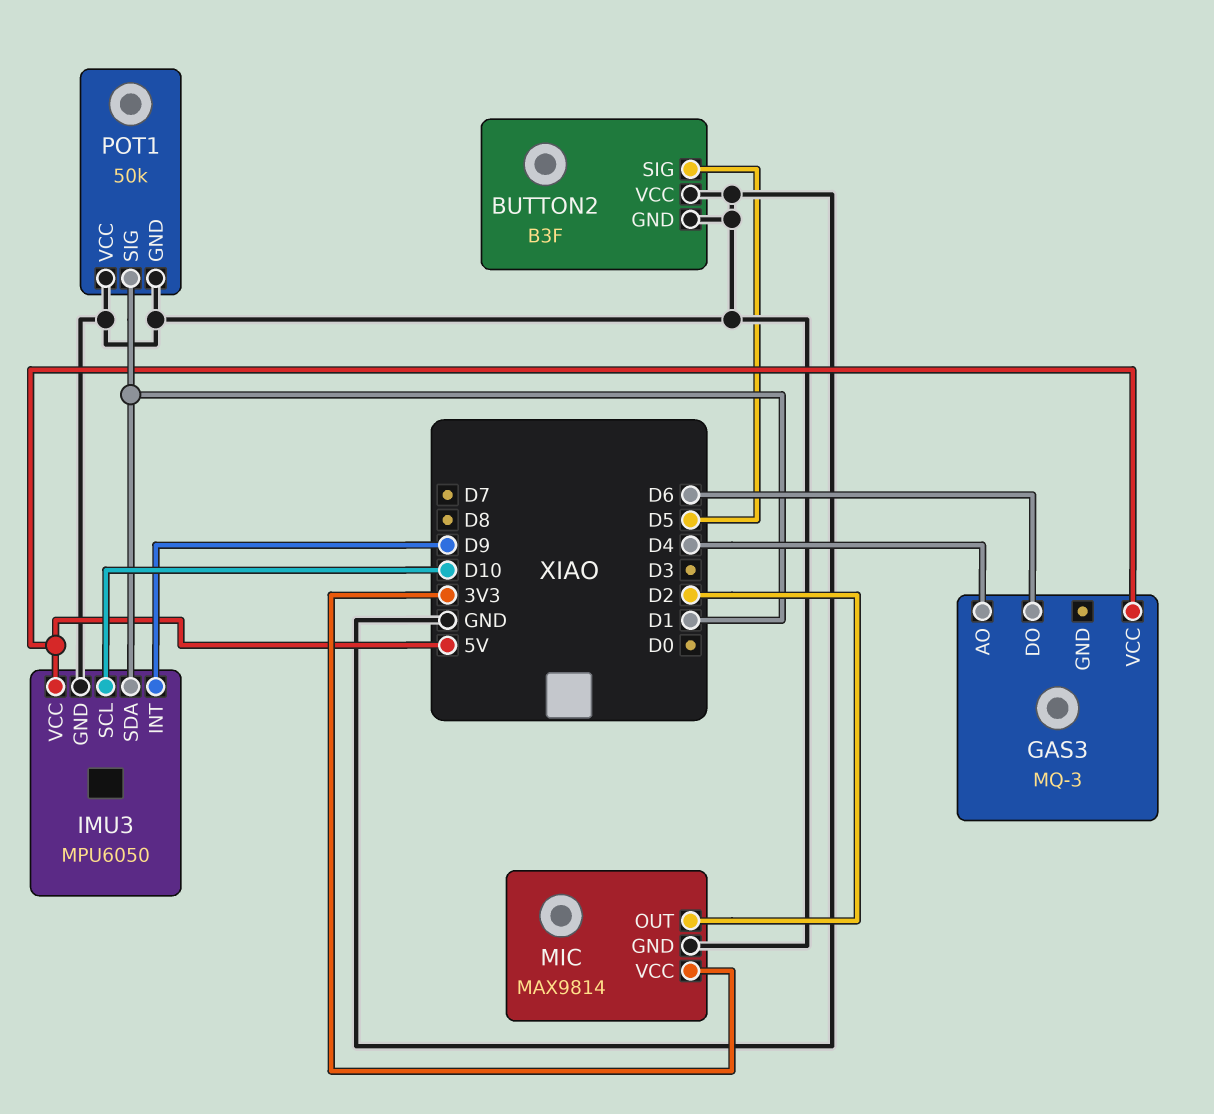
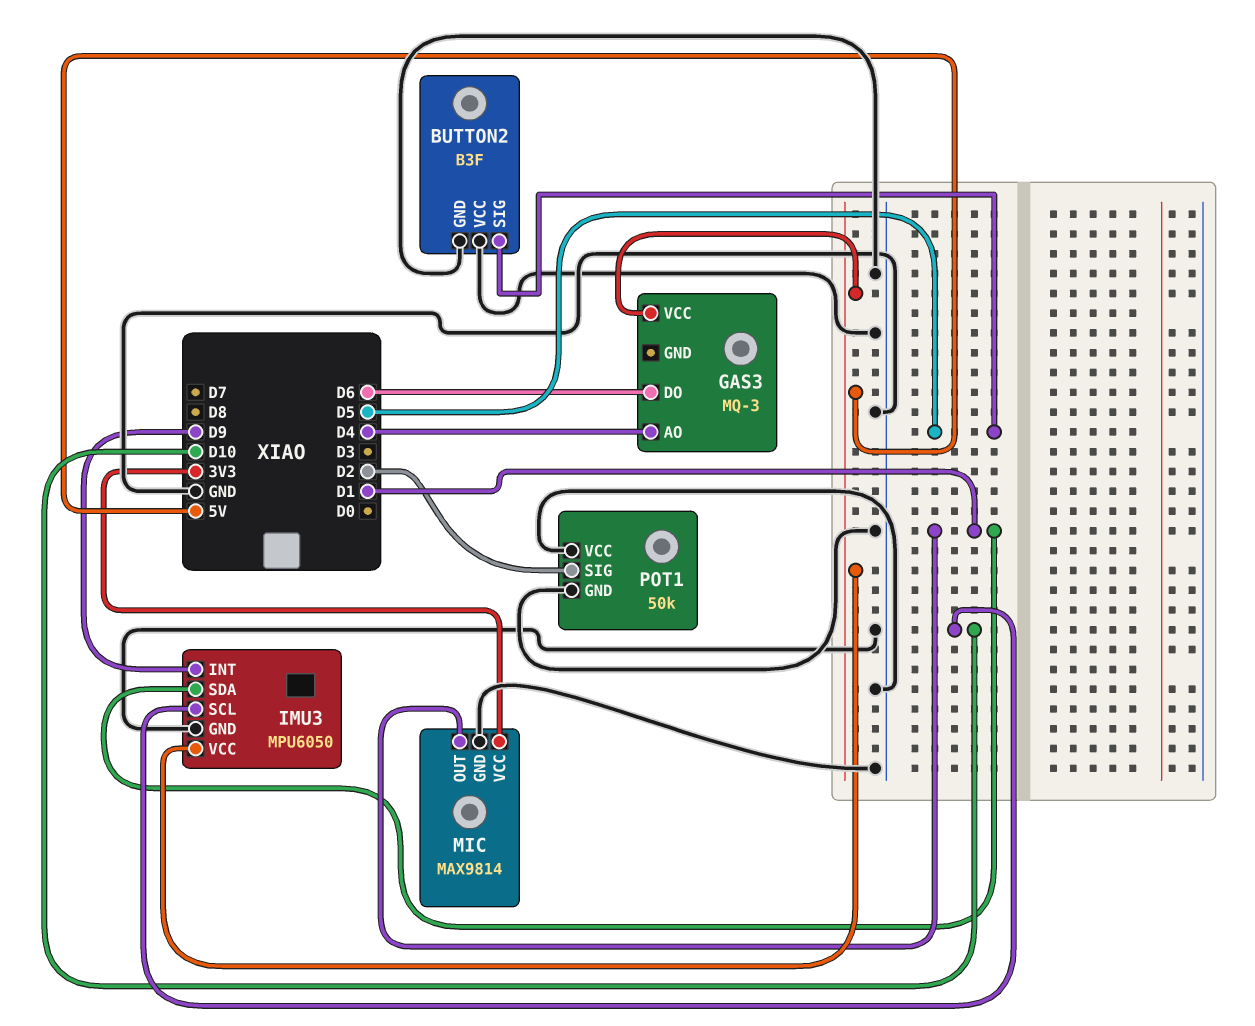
MIC pin OUT: D2 -> D1
POT1 pin SIG: D1 -> D2

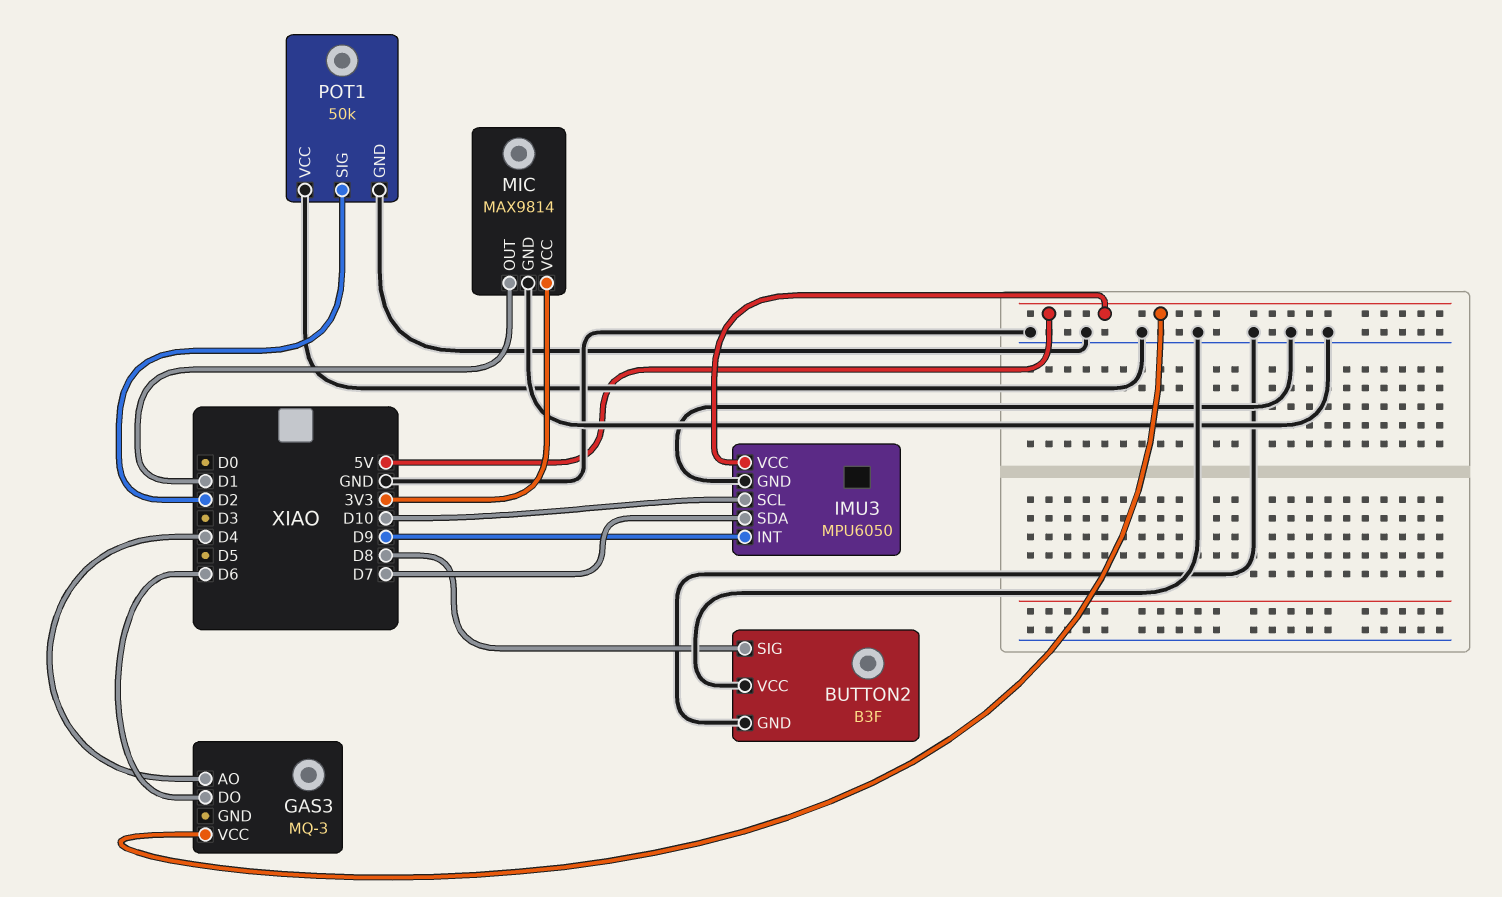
BUTTON2 pin SIG: D5 -> D8
IMU3 pin SDA: D1 -> D7

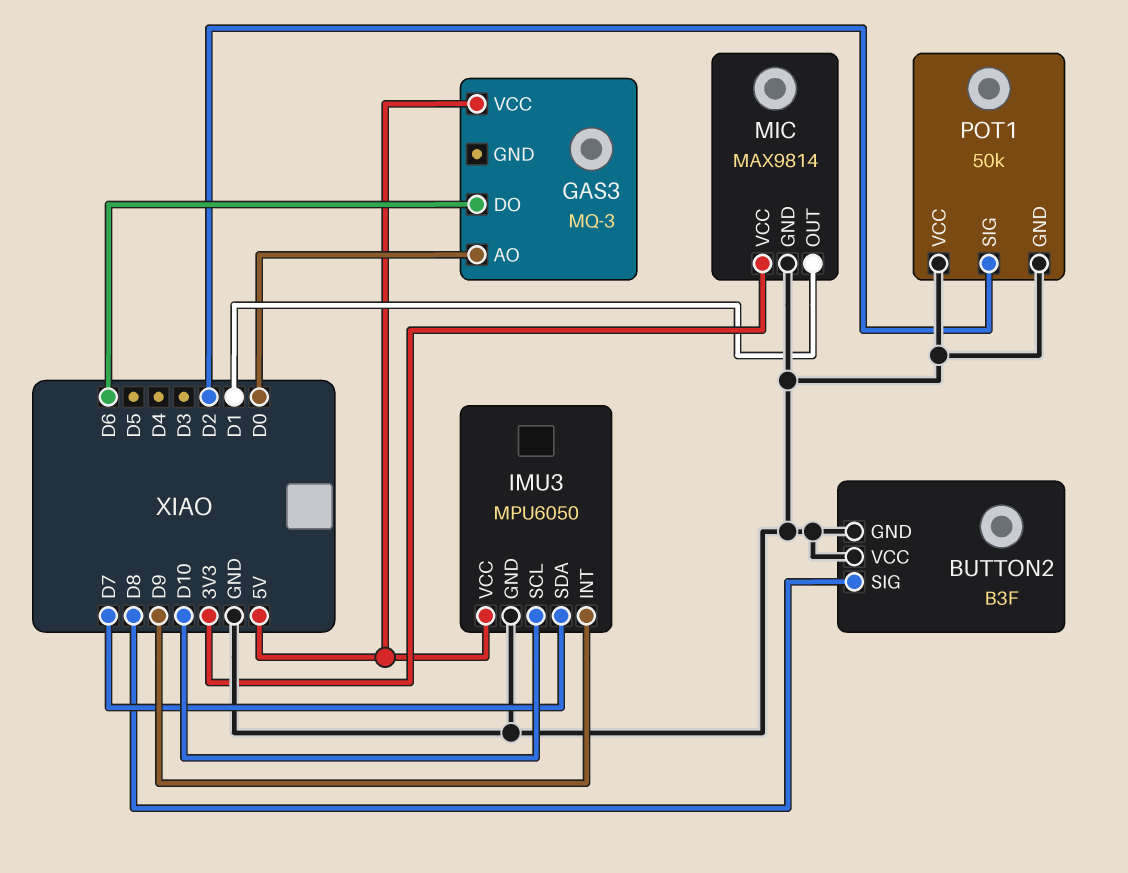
GAS3 pin AO: D4 -> D0

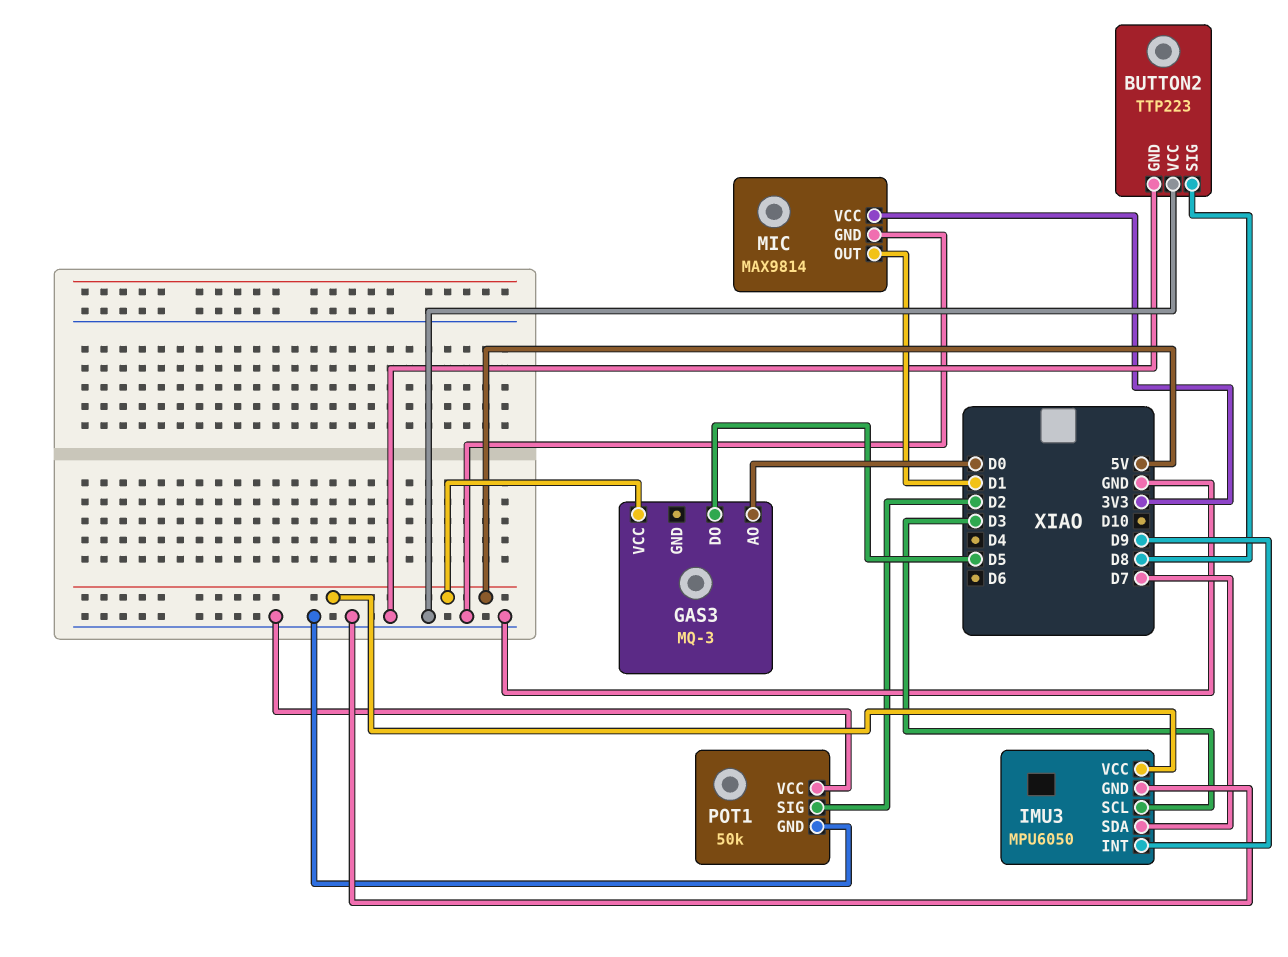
BUTTON2: B3F -> TTP223
GAS3 pin DO: D6 -> D5
IMU3 pin SCL: D10 -> D3

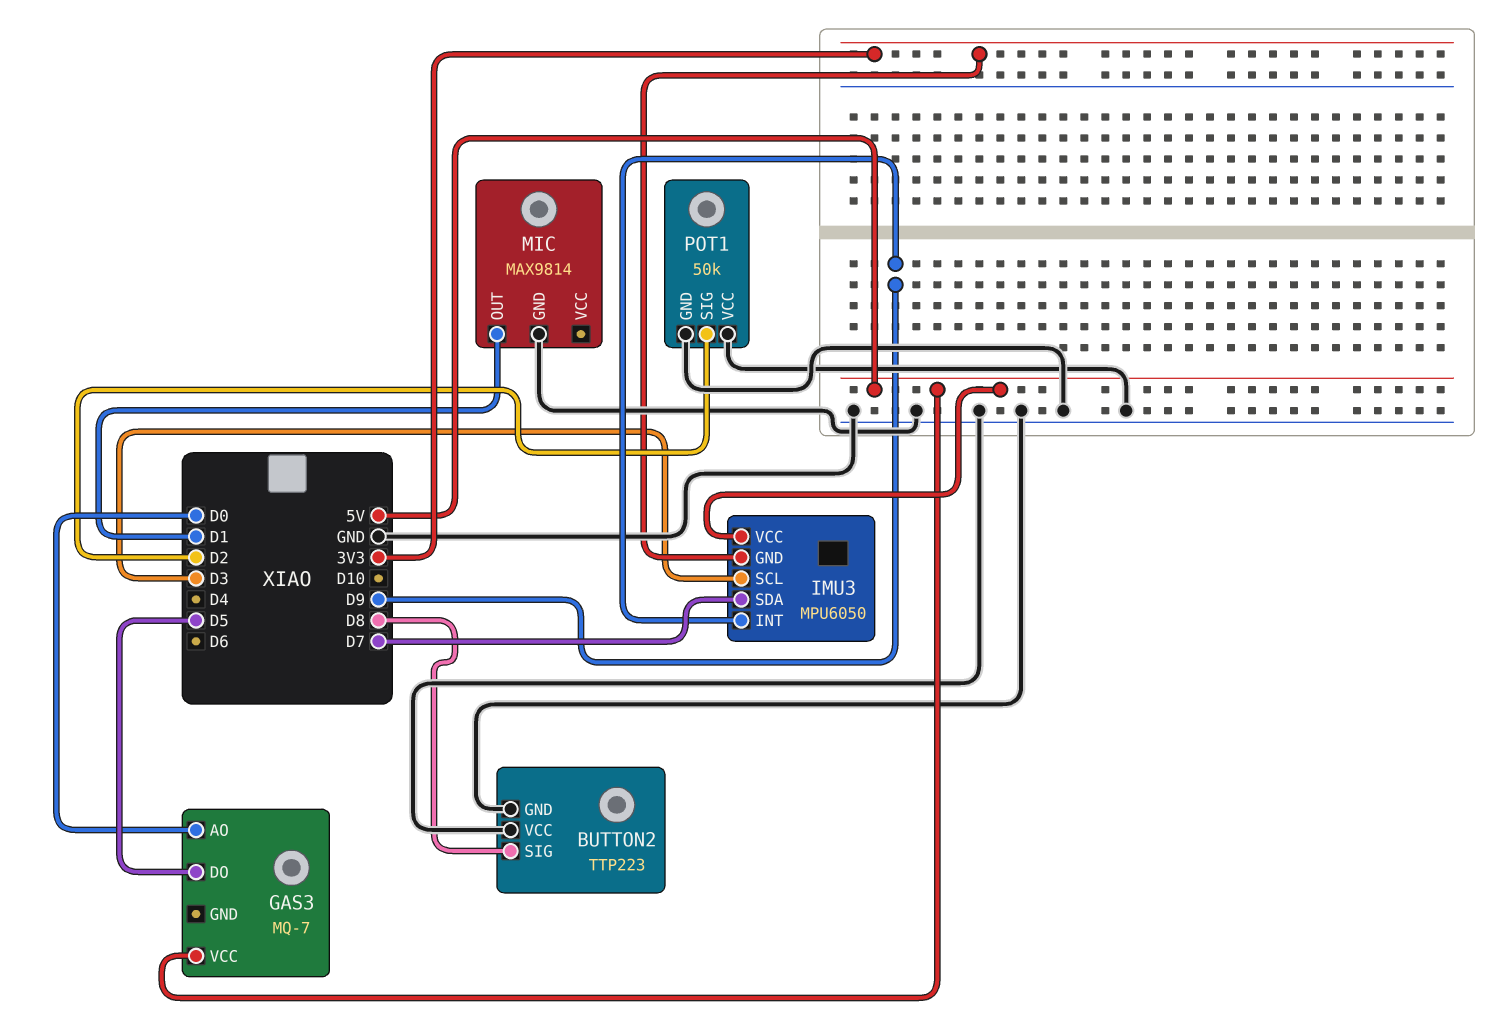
GAS3: MQ-3 -> MQ-7
IMU3 pin GND: GND -> 3V3
MIC pin VCC: 3V3 -> none

